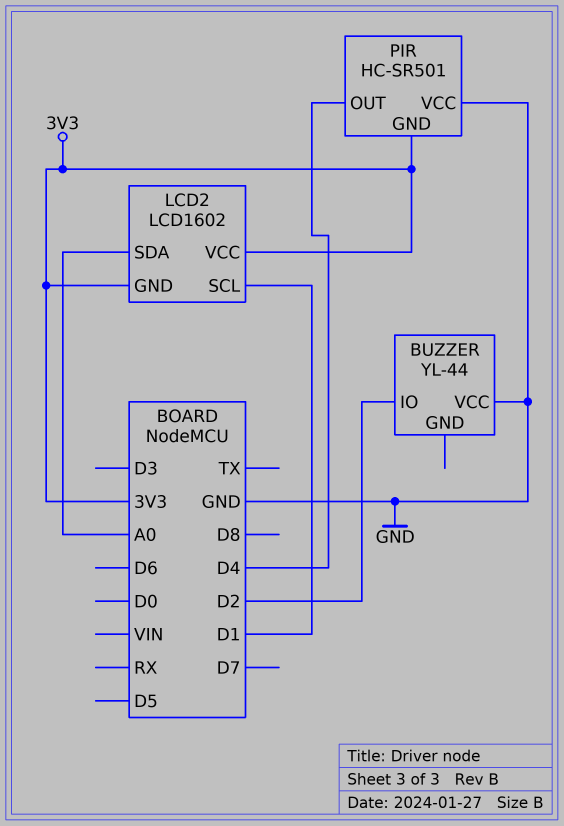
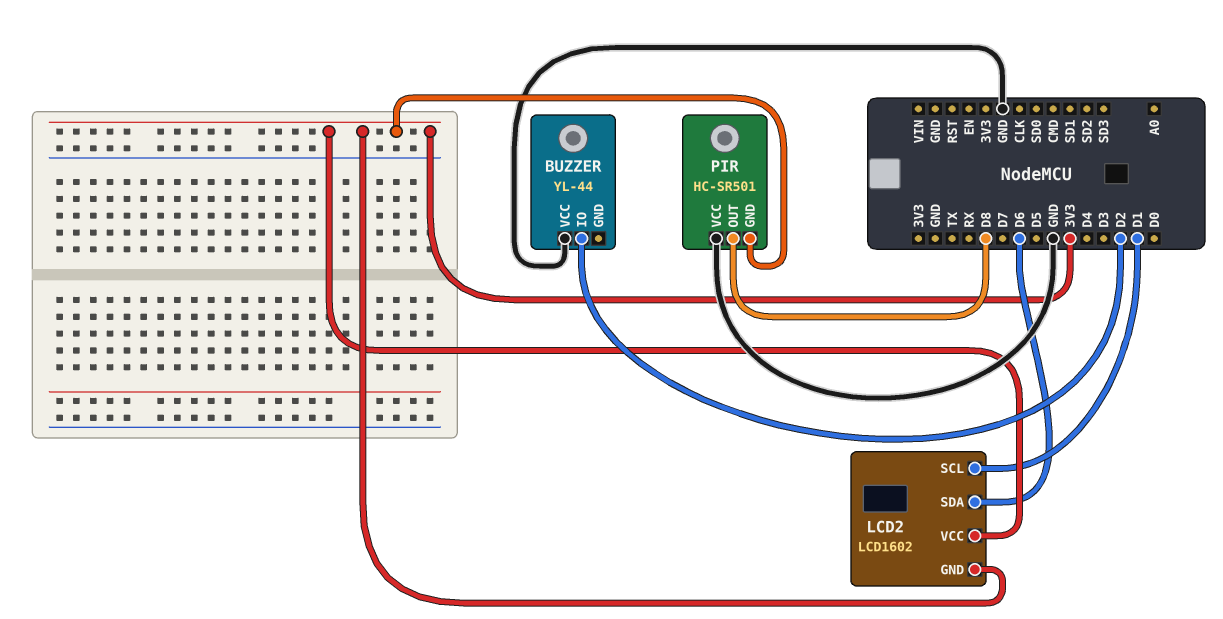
LCD2 pin SDA: A0 -> D6
PIR pin OUT: D4 -> D8

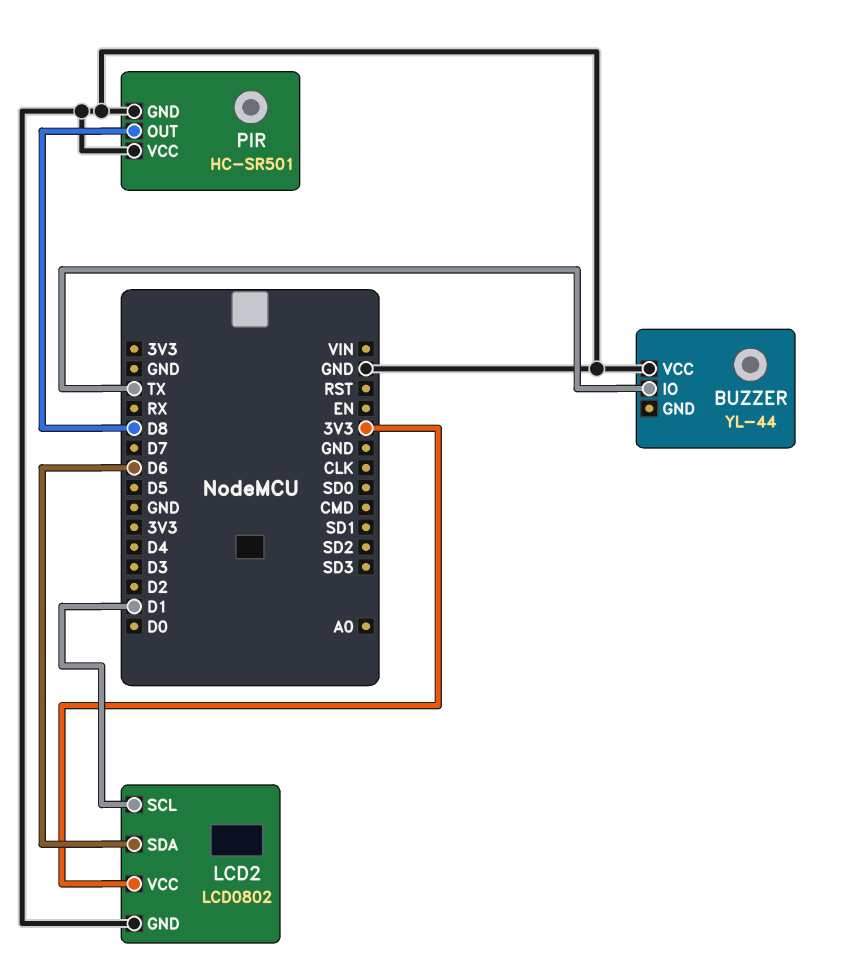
BUZZER pin IO: D2 -> TX
LCD2: LCD1602 -> LCD0802
LCD2 pin GND: 3V3 -> GND
PIR pin GND: 3V3 -> GND

